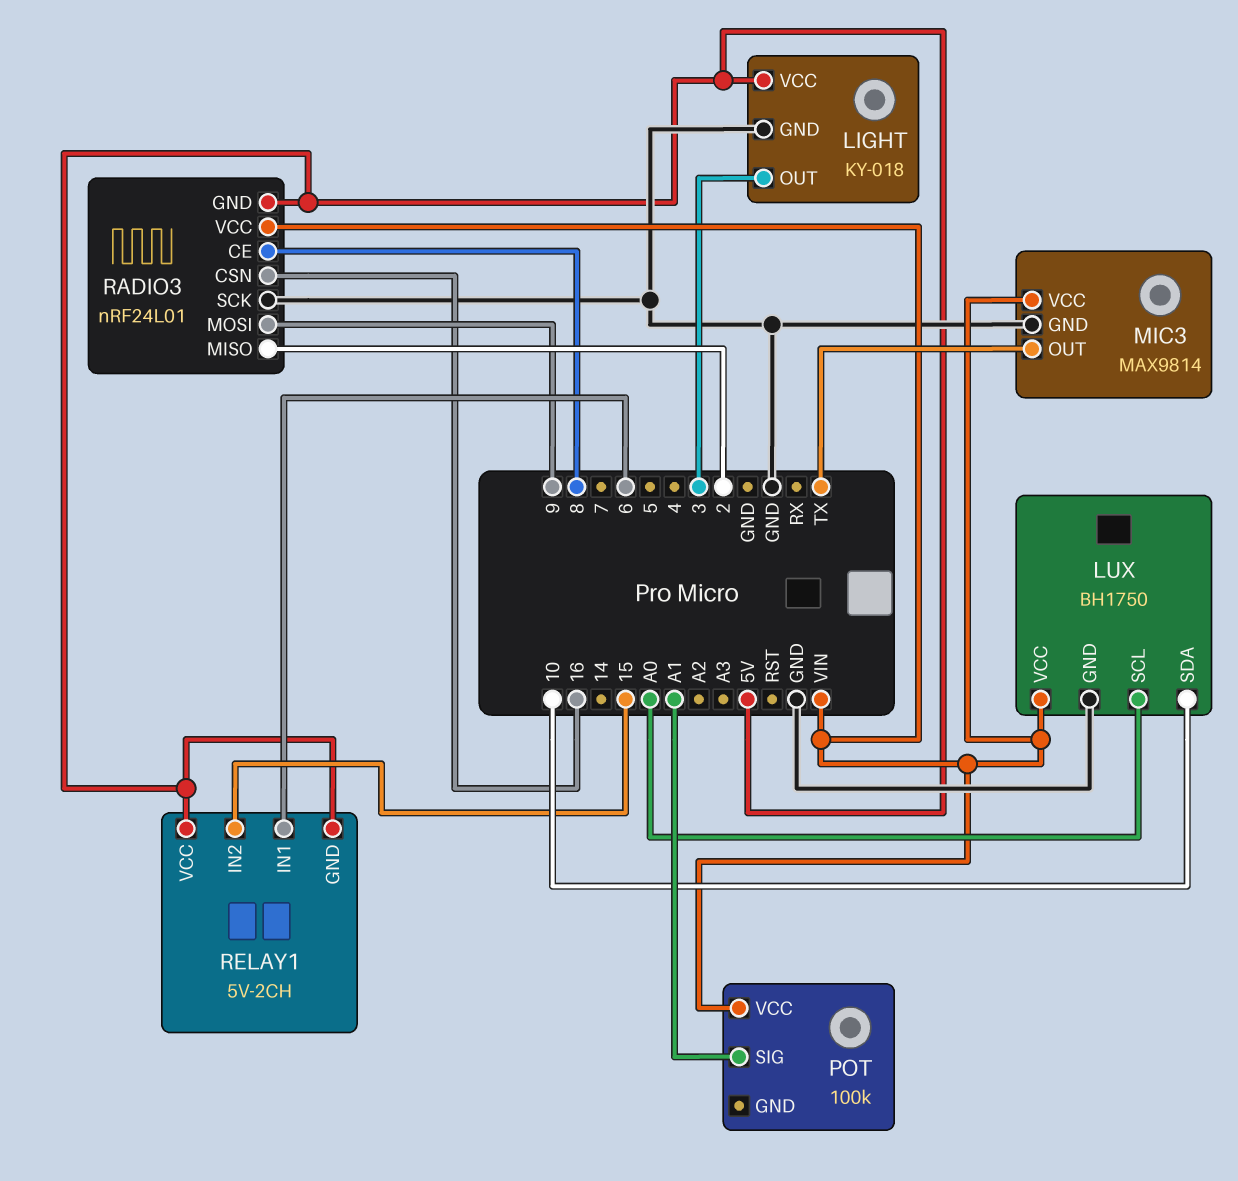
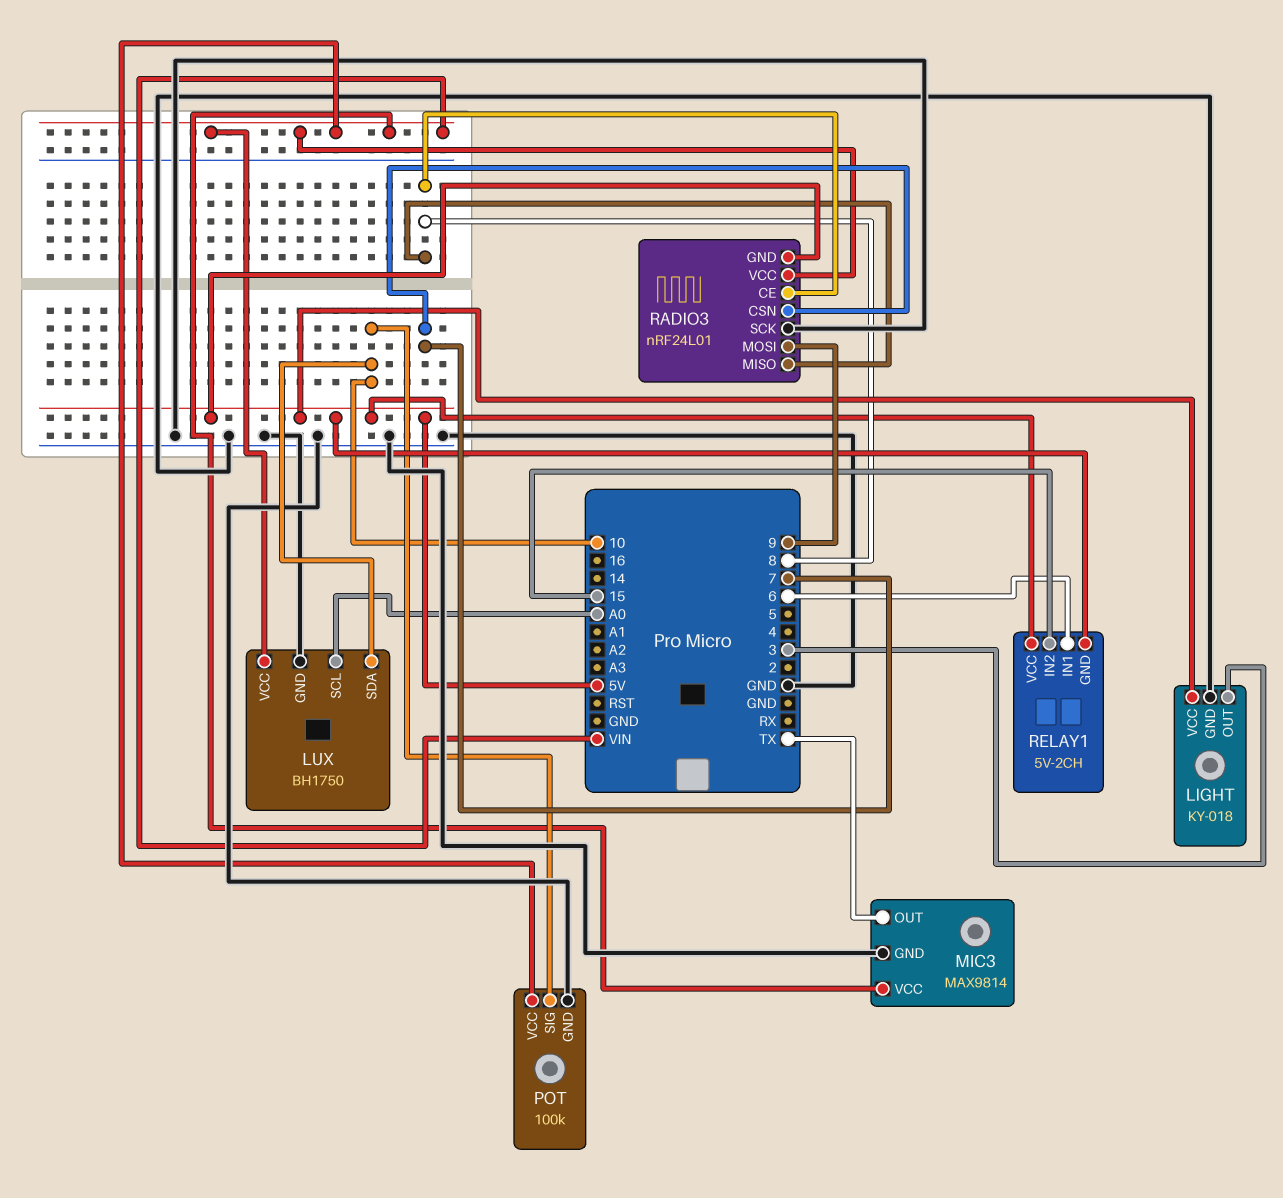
POT pin GND: none -> GND
POT pin SIG: A1 -> 10
RADIO3 pin CSN: 16 -> 7
RADIO3 pin MISO: 2 -> 8

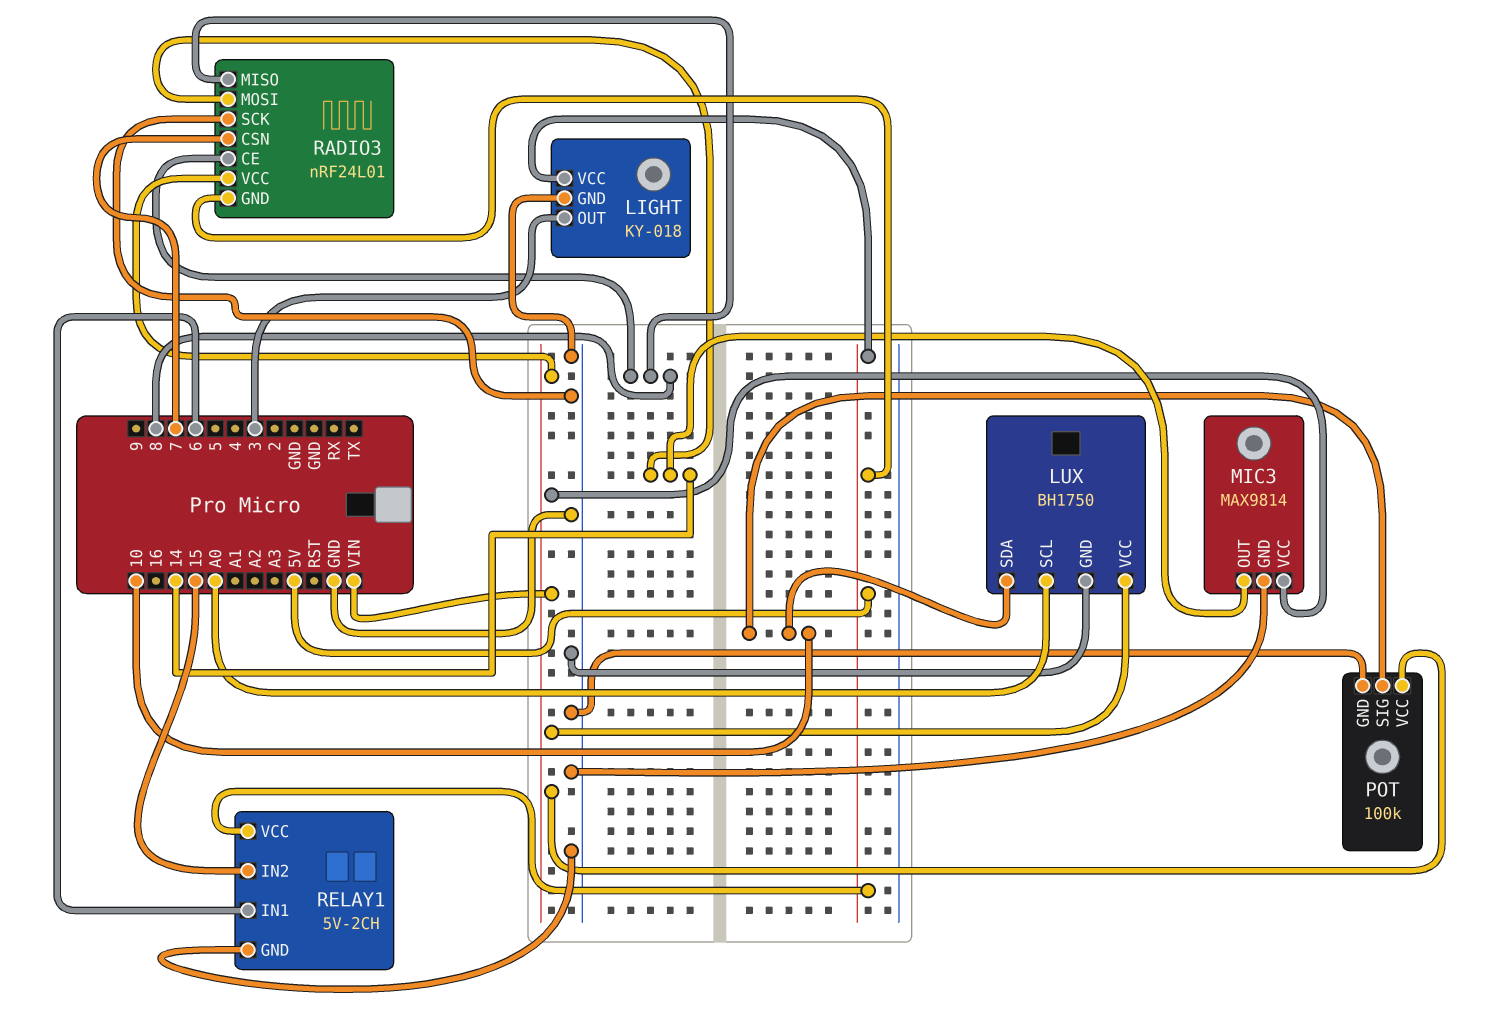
MIC3 pin OUT: TX -> 14
RADIO3 pin MOSI: 9 -> 14
RELAY1 pin GND: 5V -> GND

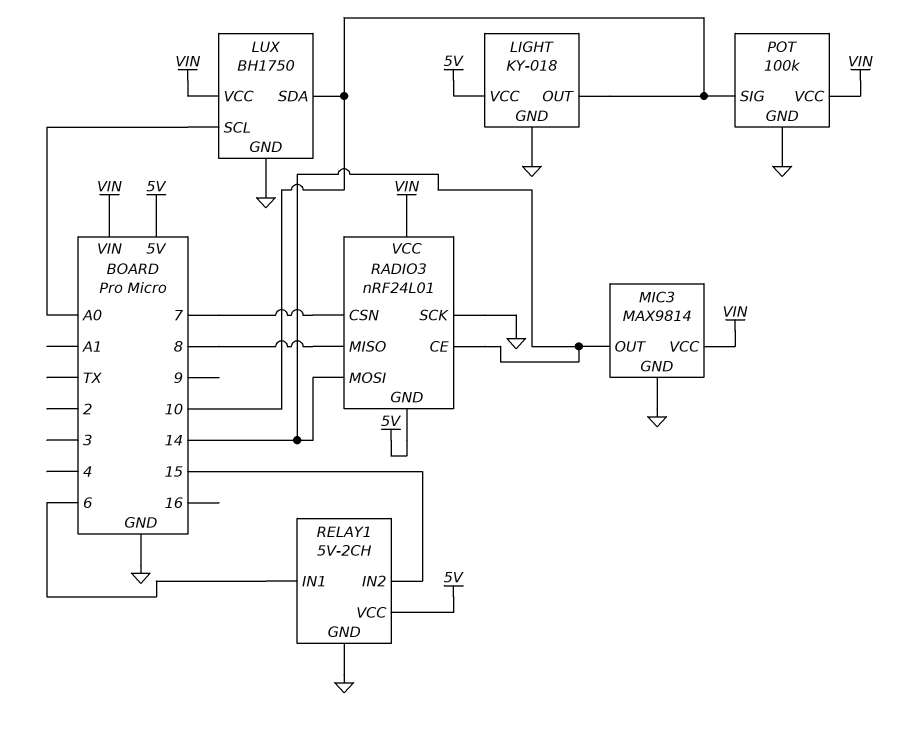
LIGHT pin OUT: 3 -> 10
RADIO3 pin CE: 8 -> 14

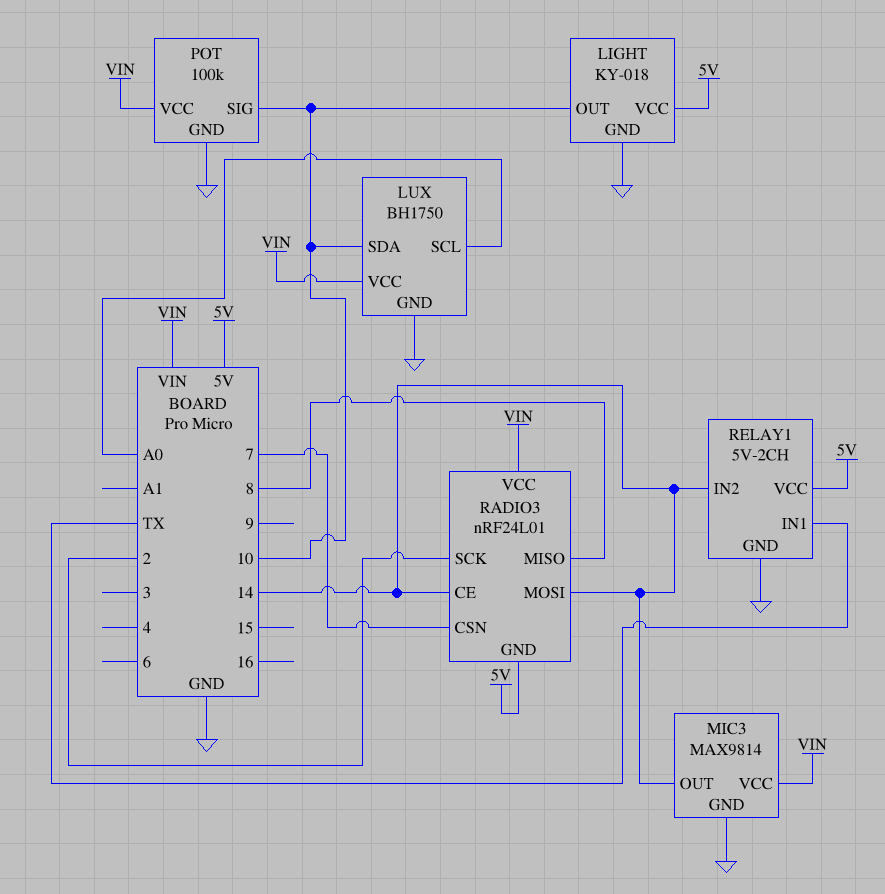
RADIO3 pin SCK: GND -> 2
RELAY1 pin IN1: 6 -> TX
RELAY1 pin IN2: 15 -> 14

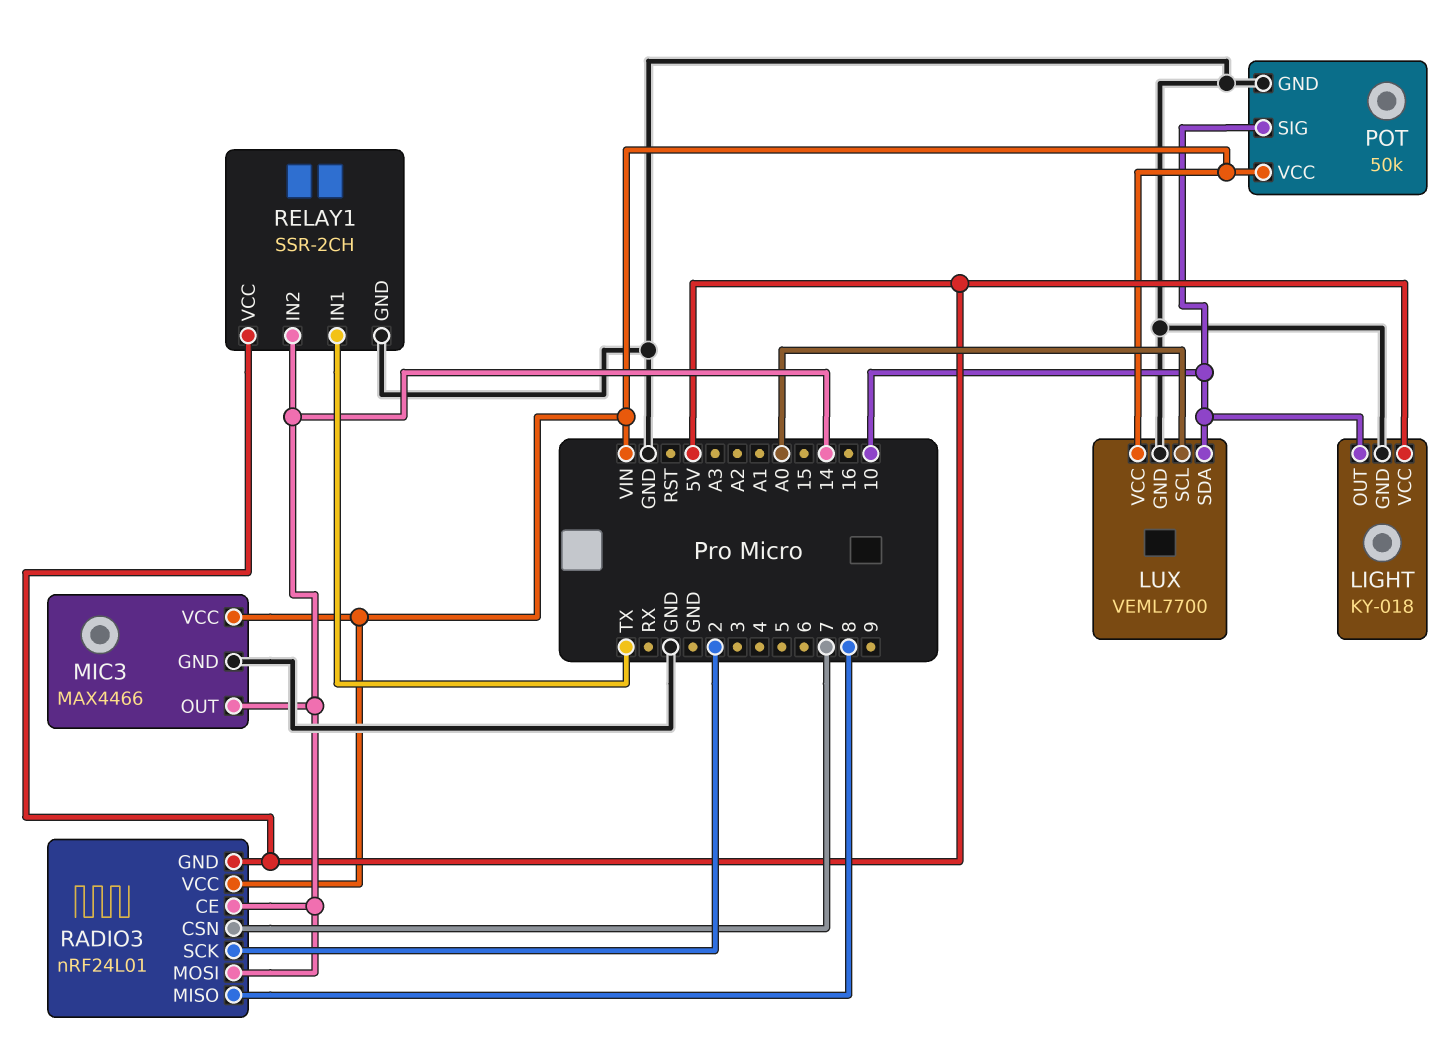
LUX: BH1750 -> VEML7700
MIC3: MAX9814 -> MAX4466
POT: 100k -> 50k
RELAY1: 5V-2CH -> SSR-2CH

